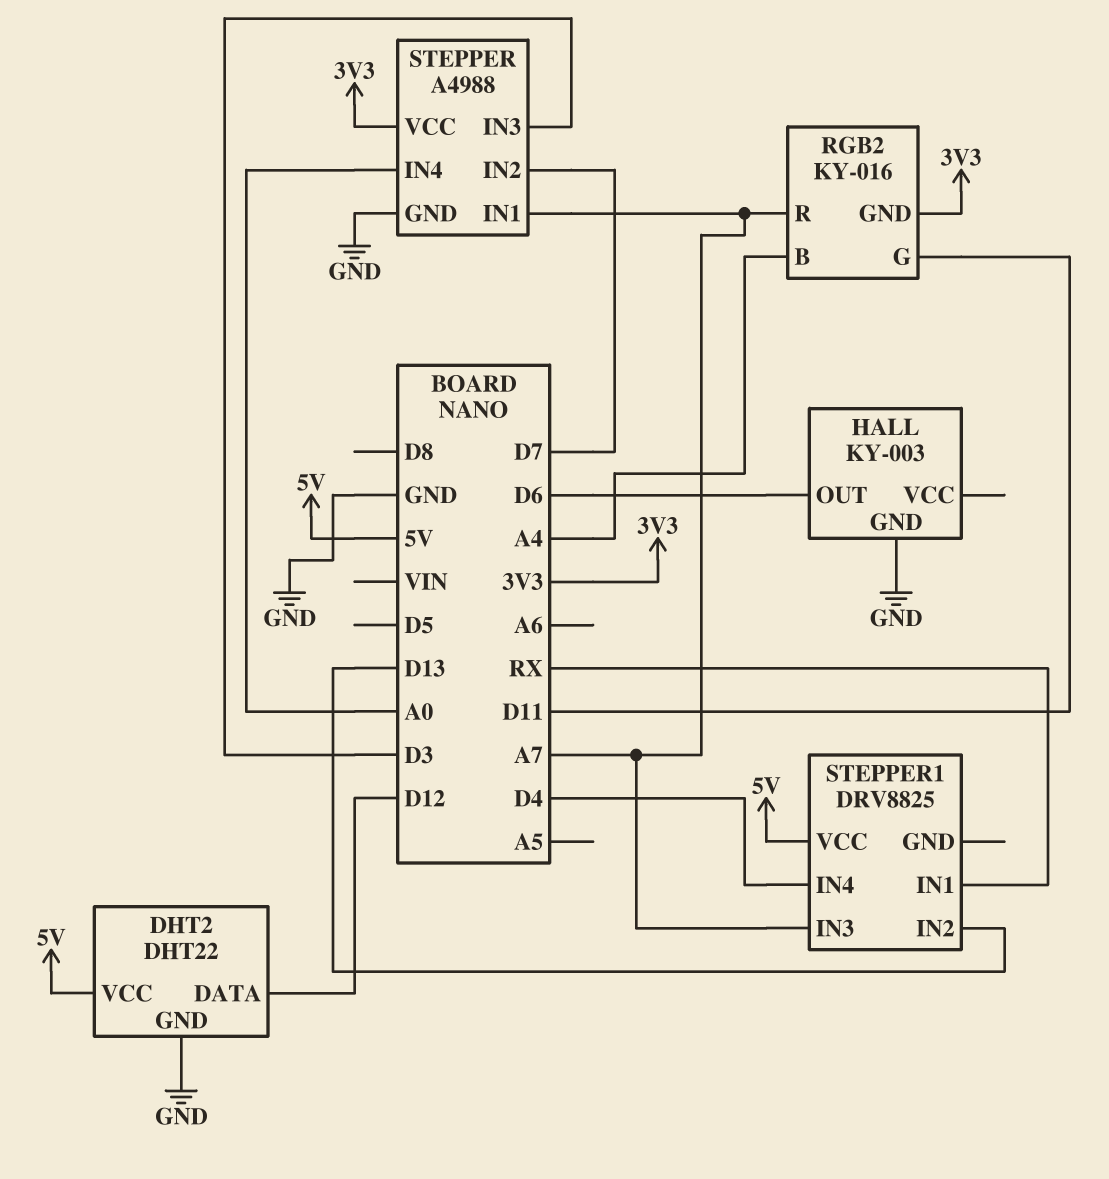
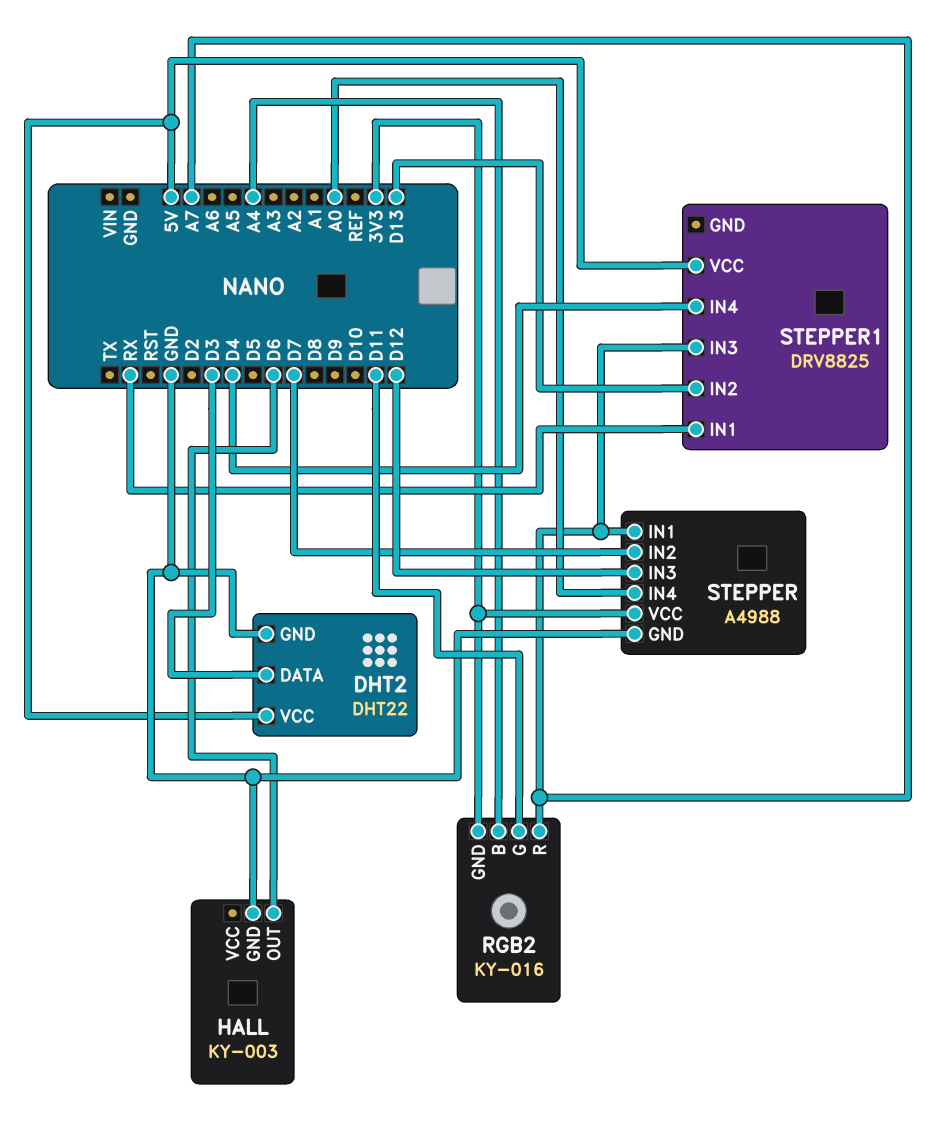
DHT2 pin DATA: D12 -> D3
STEPPER pin IN3: D3 -> D12

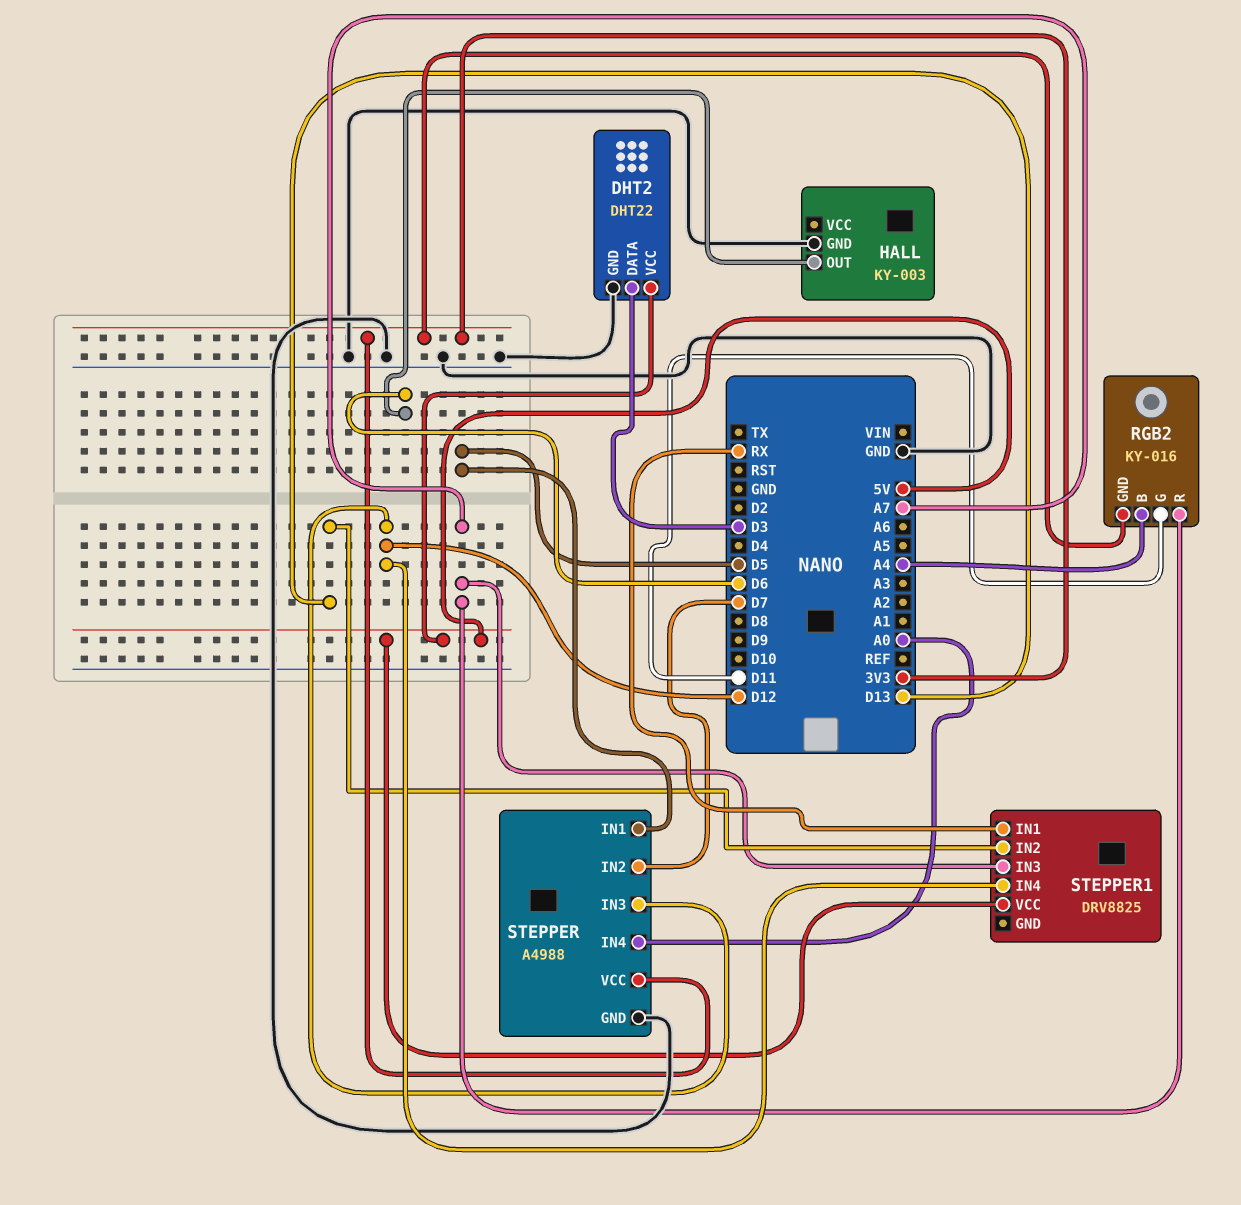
STEPPER pin IN1: A7 -> D5
STEPPER1 pin IN4: D4 -> D12

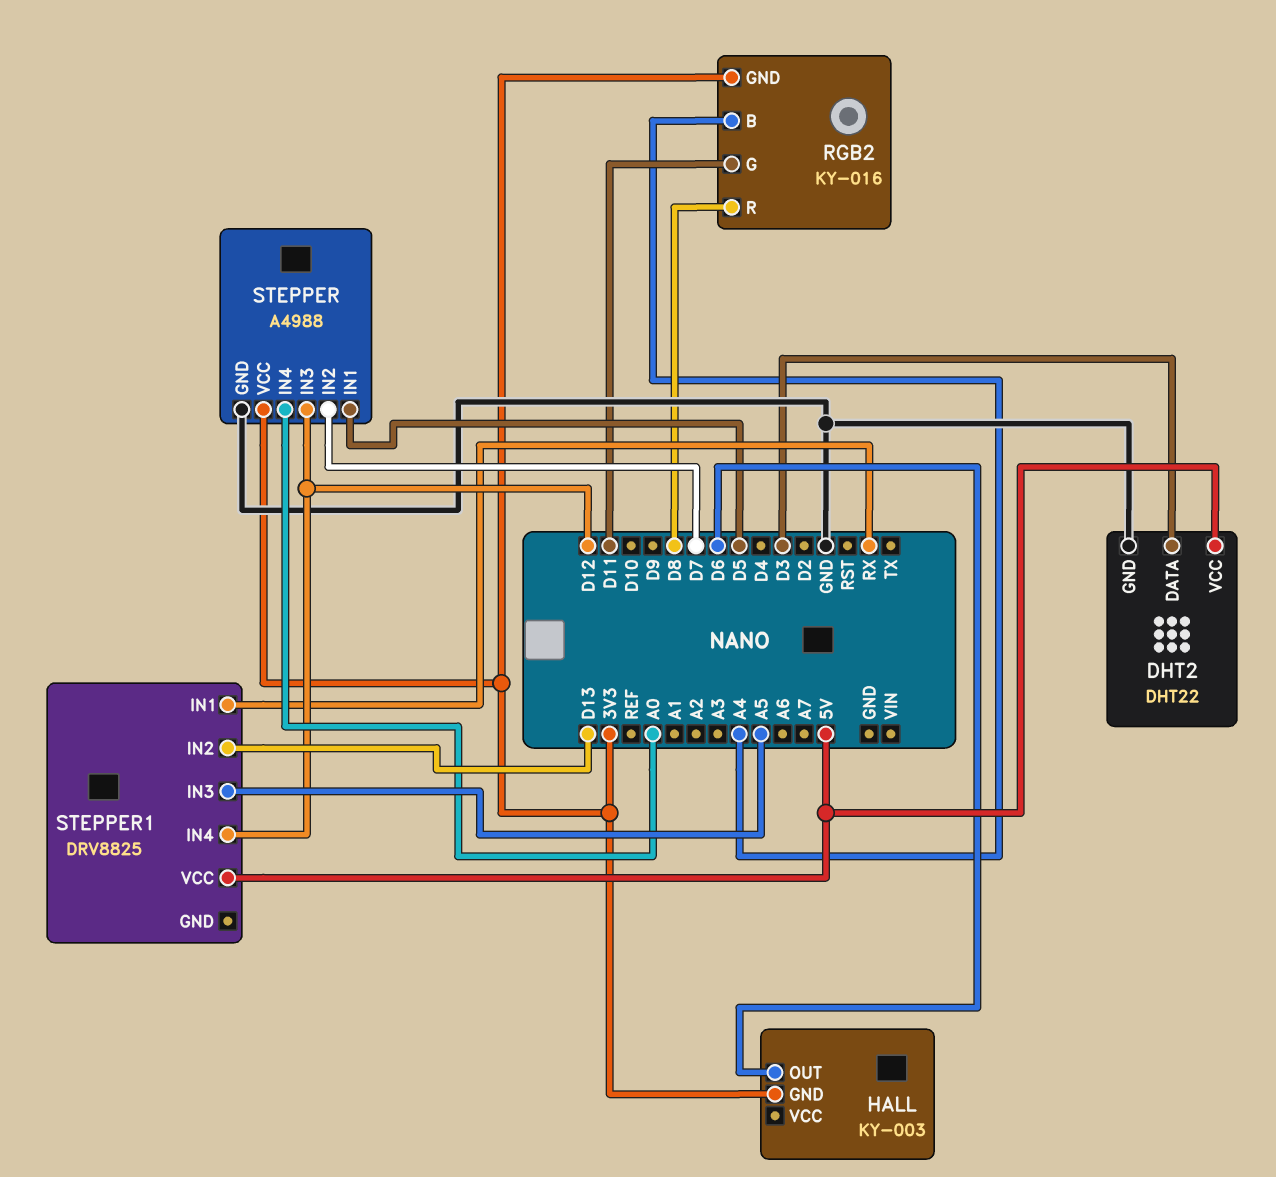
HALL pin GND: GND -> 3V3
RGB2 pin R: A7 -> D8
STEPPER1 pin IN3: A7 -> A5

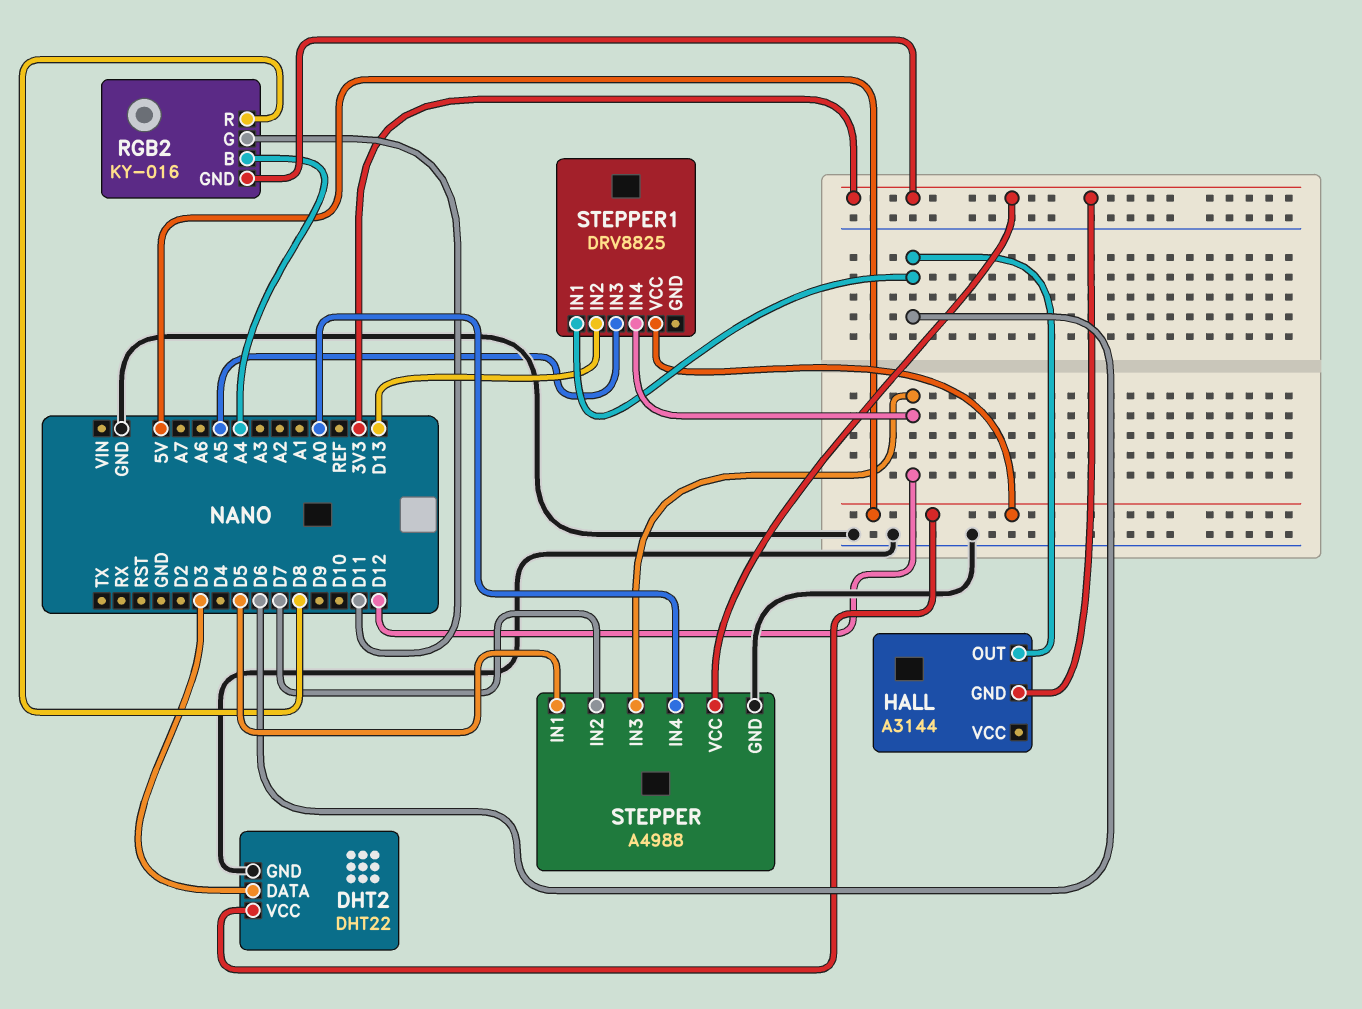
HALL: KY-003 -> A3144
STEPPER1 pin IN1: RX -> D6

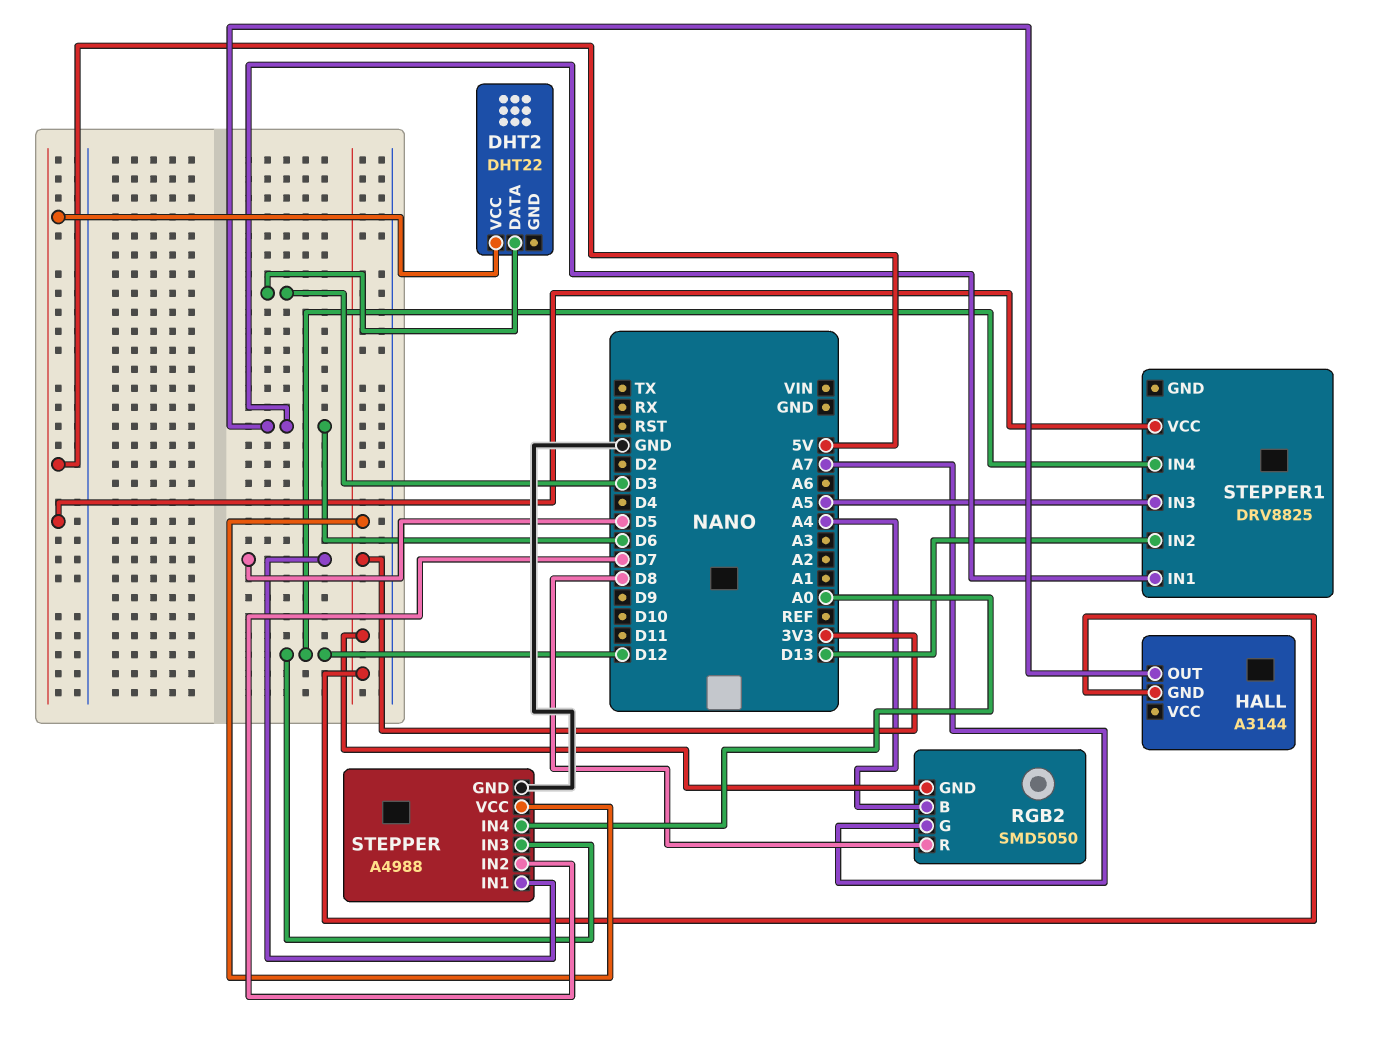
DHT2 pin GND: GND -> none
RGB2: KY-016 -> SMD5050
RGB2 pin G: D11 -> A7

